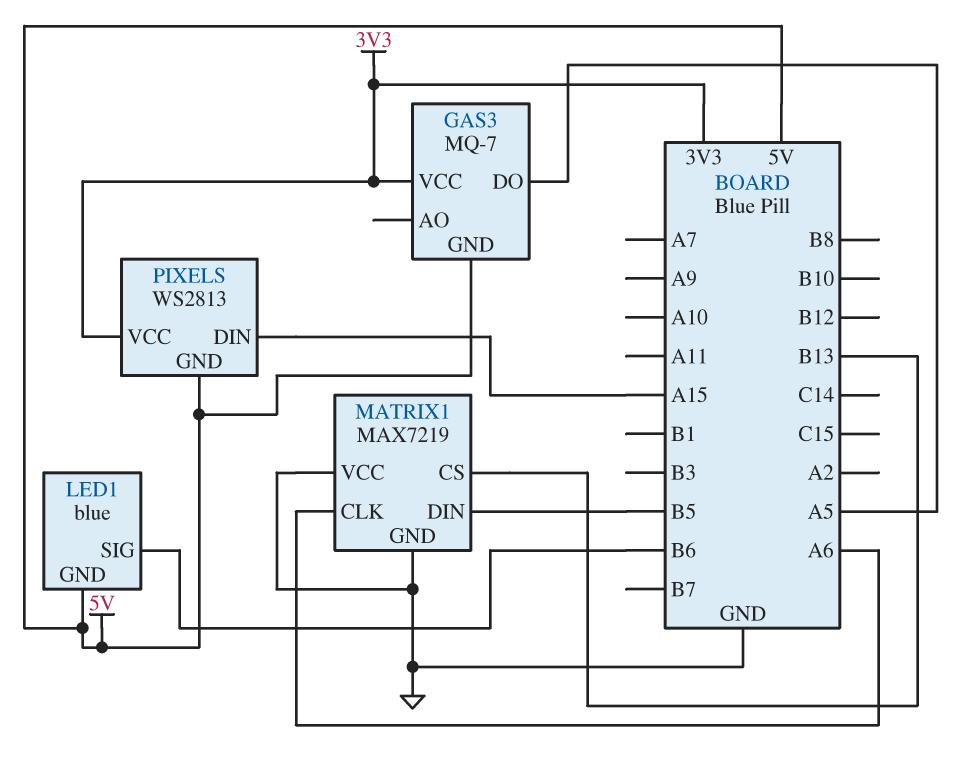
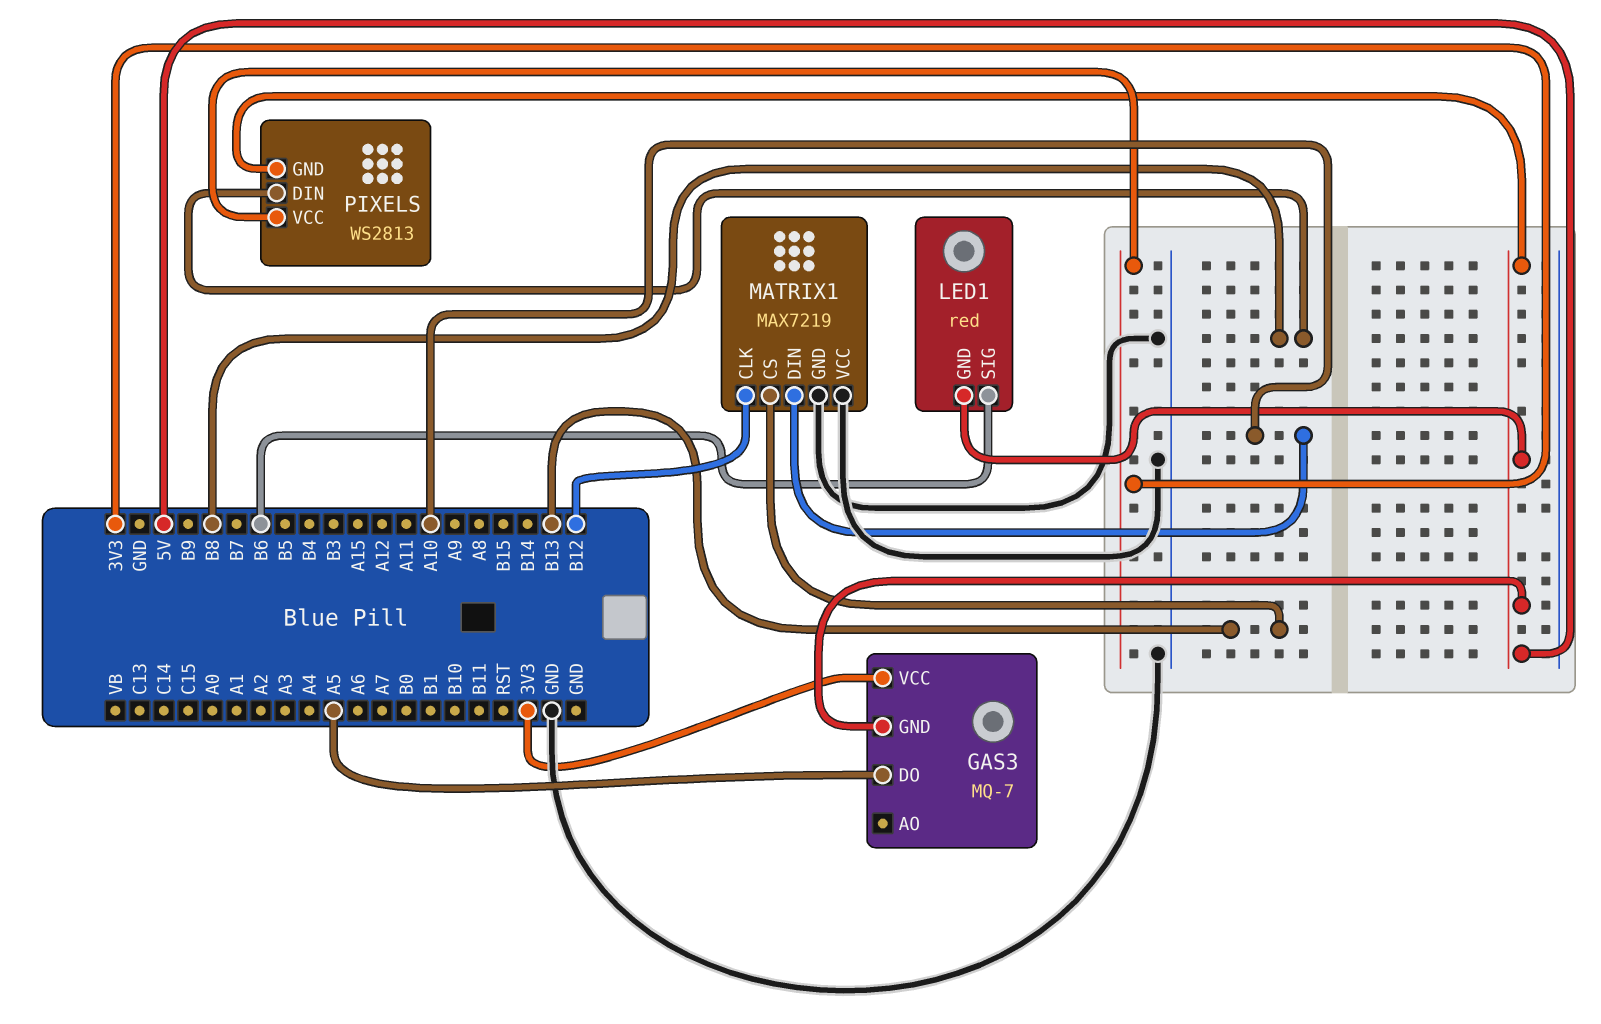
LED1: blue -> red
MATRIX1 pin CLK: A6 -> B12
MATRIX1 pin DIN: B5 -> A10
PIXELS pin DIN: A15 -> B8

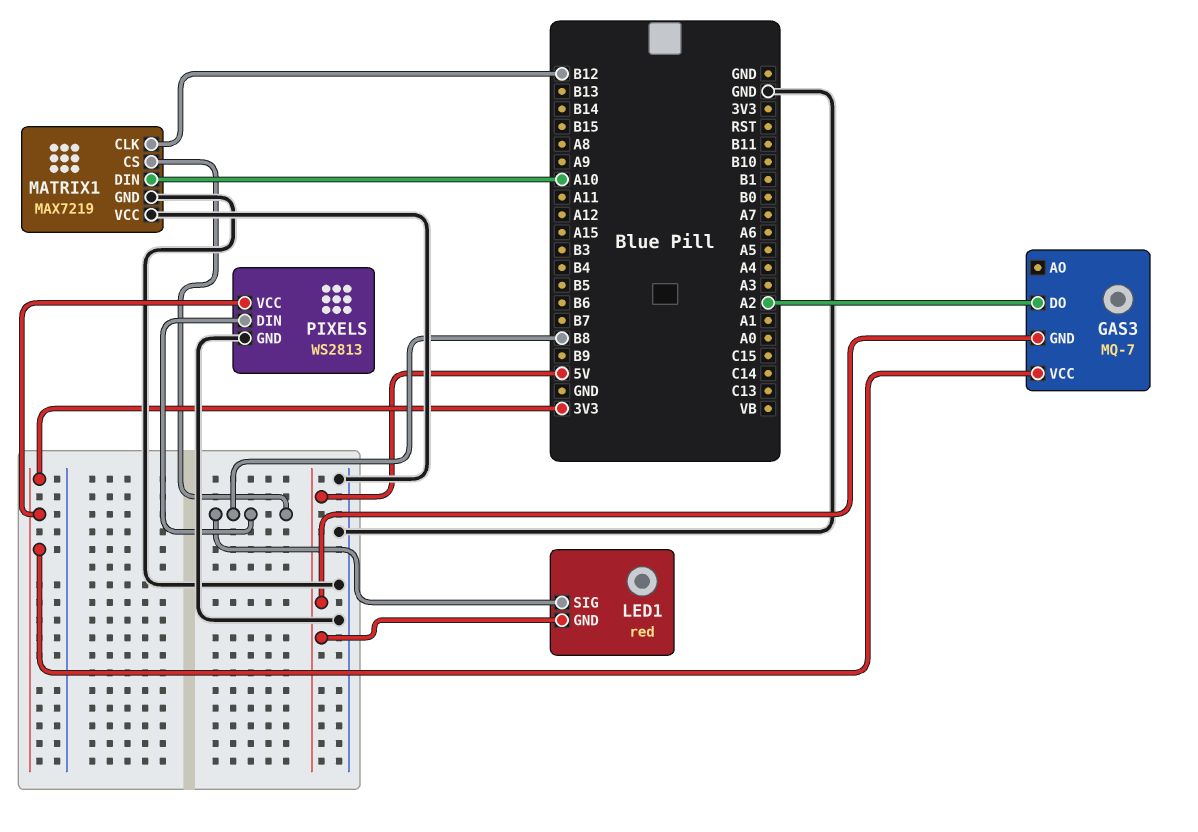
GAS3 pin DO: A5 -> A2
LED1 pin SIG: B6 -> B8
MATRIX1 pin CS: B13 -> B8
PIXELS pin GND: 5V -> GND

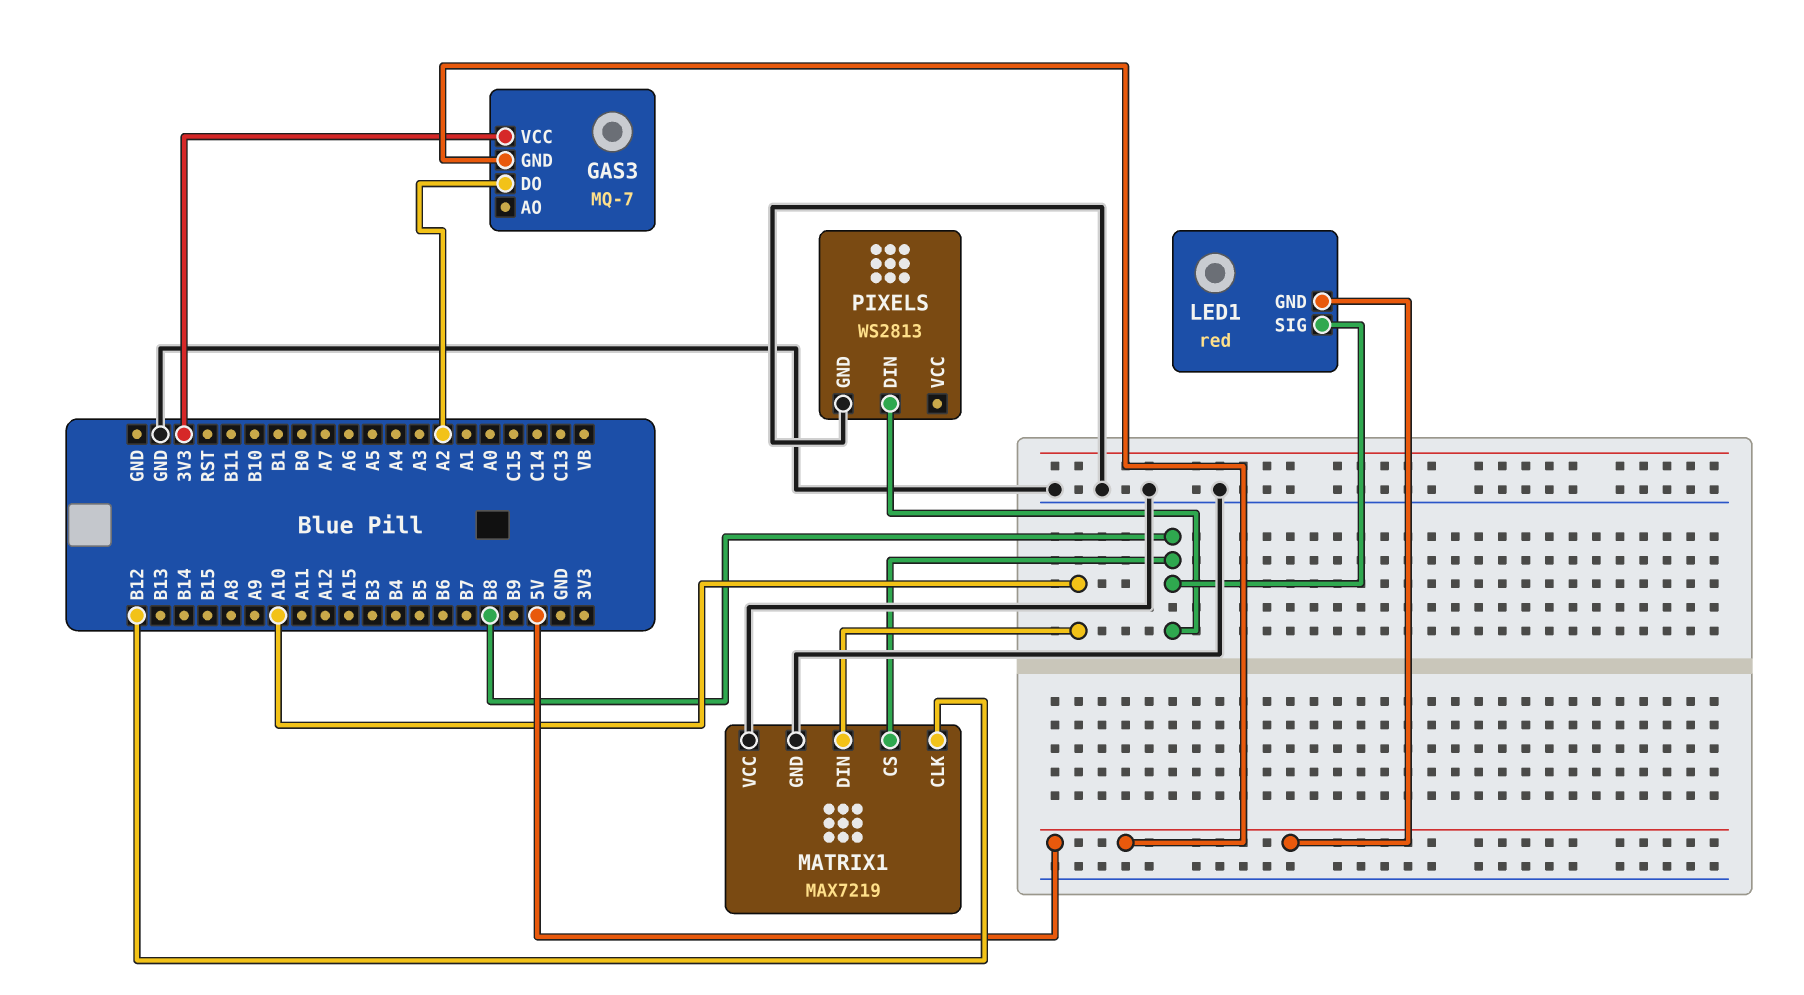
PIXELS pin VCC: 3V3 -> none

